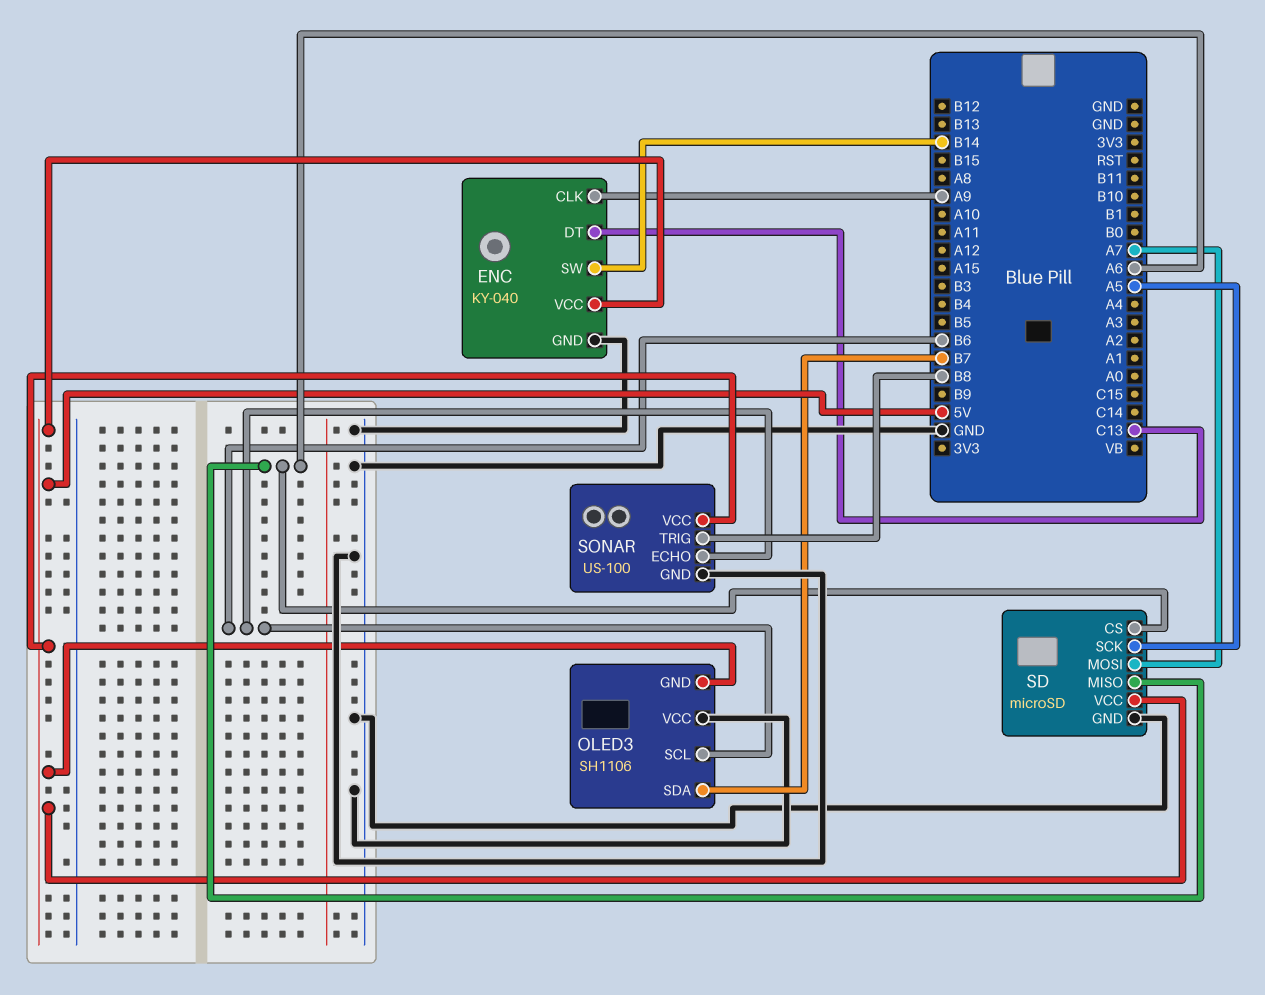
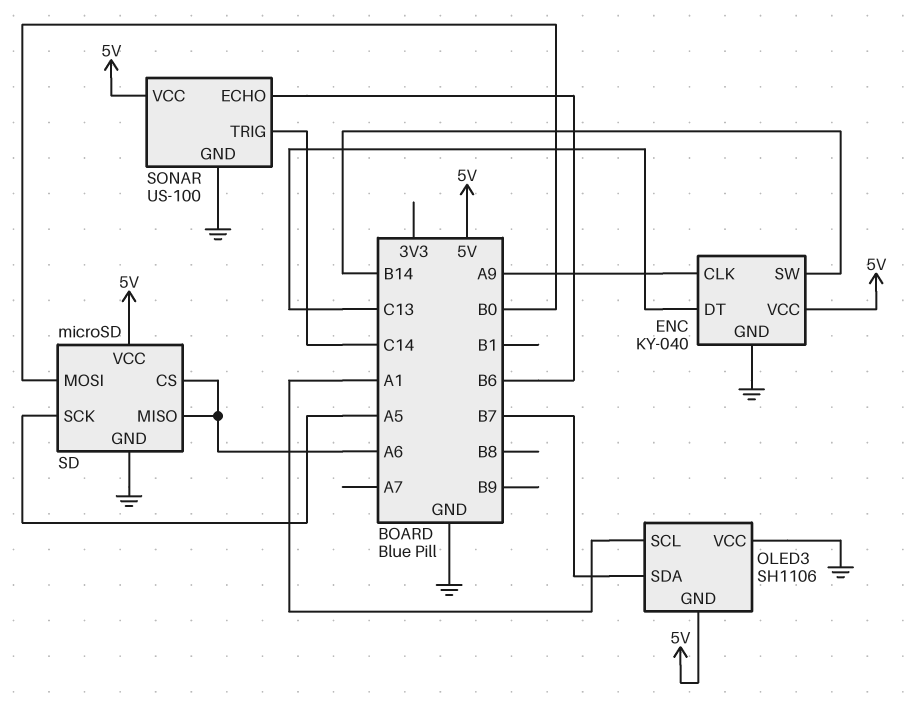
OLED3 pin SCL: B6 -> A1
SD pin MOSI: A7 -> B0
SONAR pin TRIG: B8 -> C14

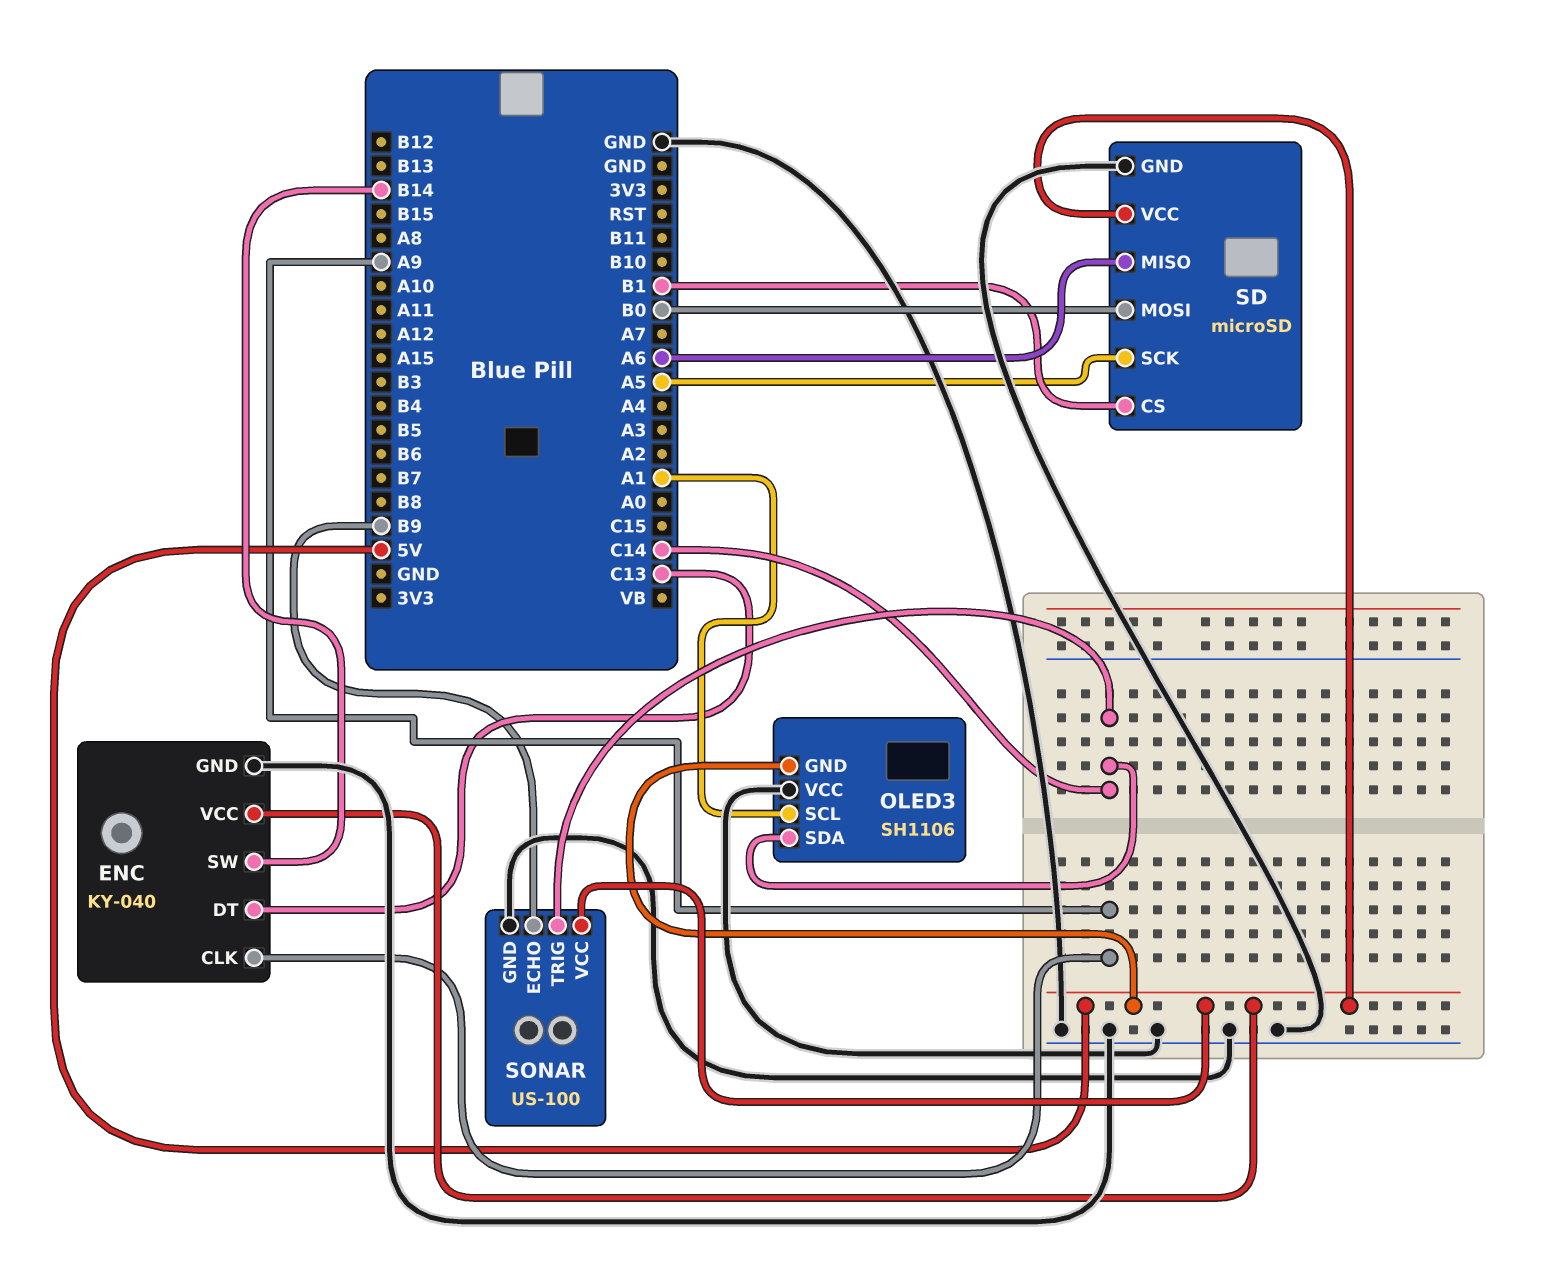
OLED3 pin SDA: B7 -> C14
SD pin CS: A6 -> B1
SONAR pin ECHO: B6 -> B9

